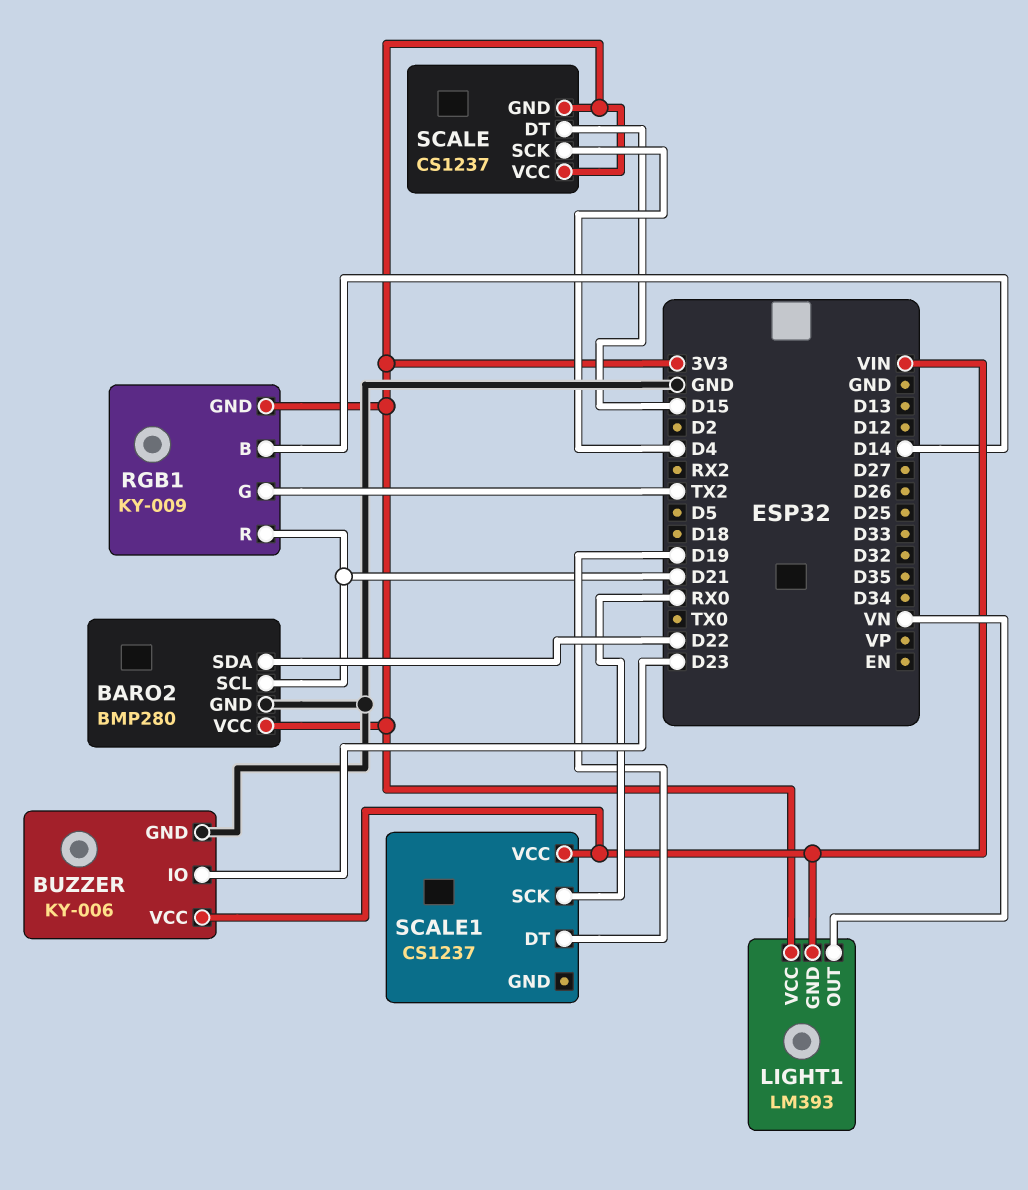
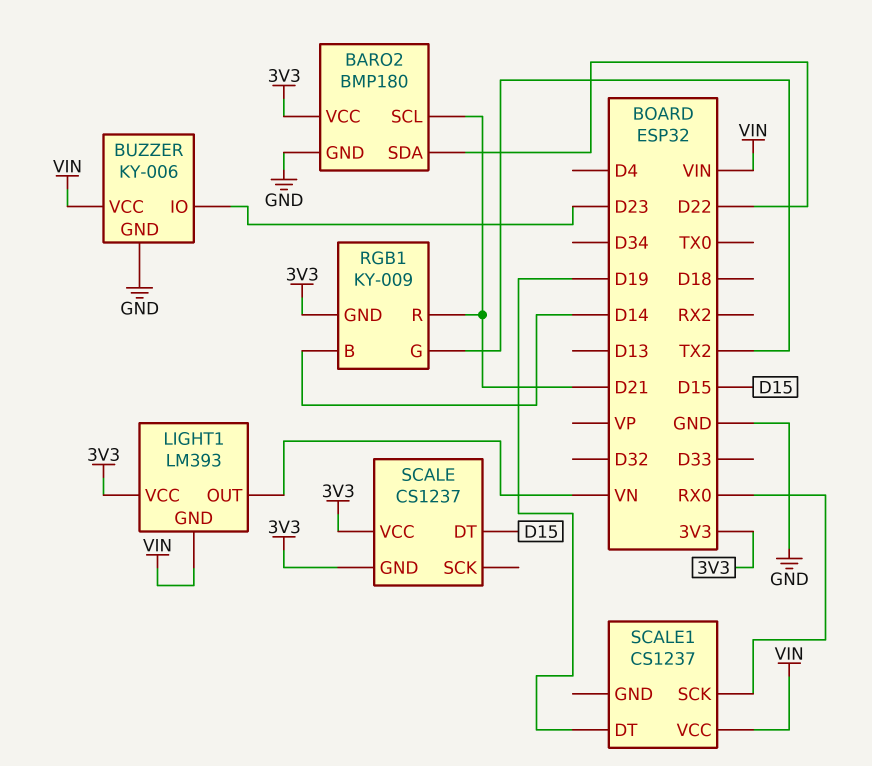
BARO2: BMP280 -> BMP180
SCALE pin SCK: D4 -> none

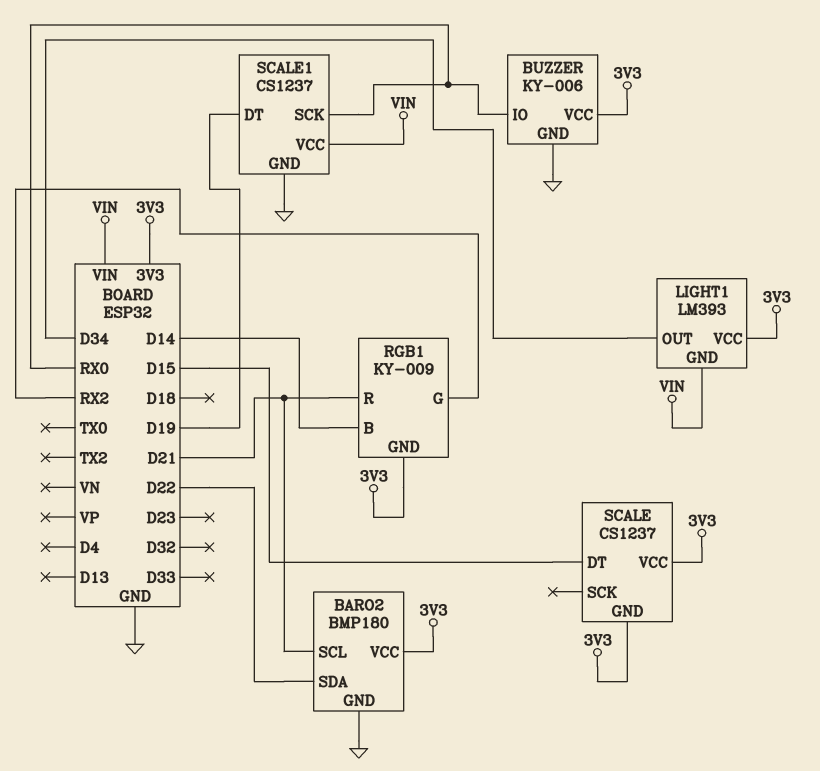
BUZZER pin IO: D23 -> RX0
BUZZER pin VCC: VIN -> 3V3
LIGHT1 pin OUT: VN -> D34
RGB1 pin G: TX2 -> RX2
SCALE1 pin GND: none -> GND

